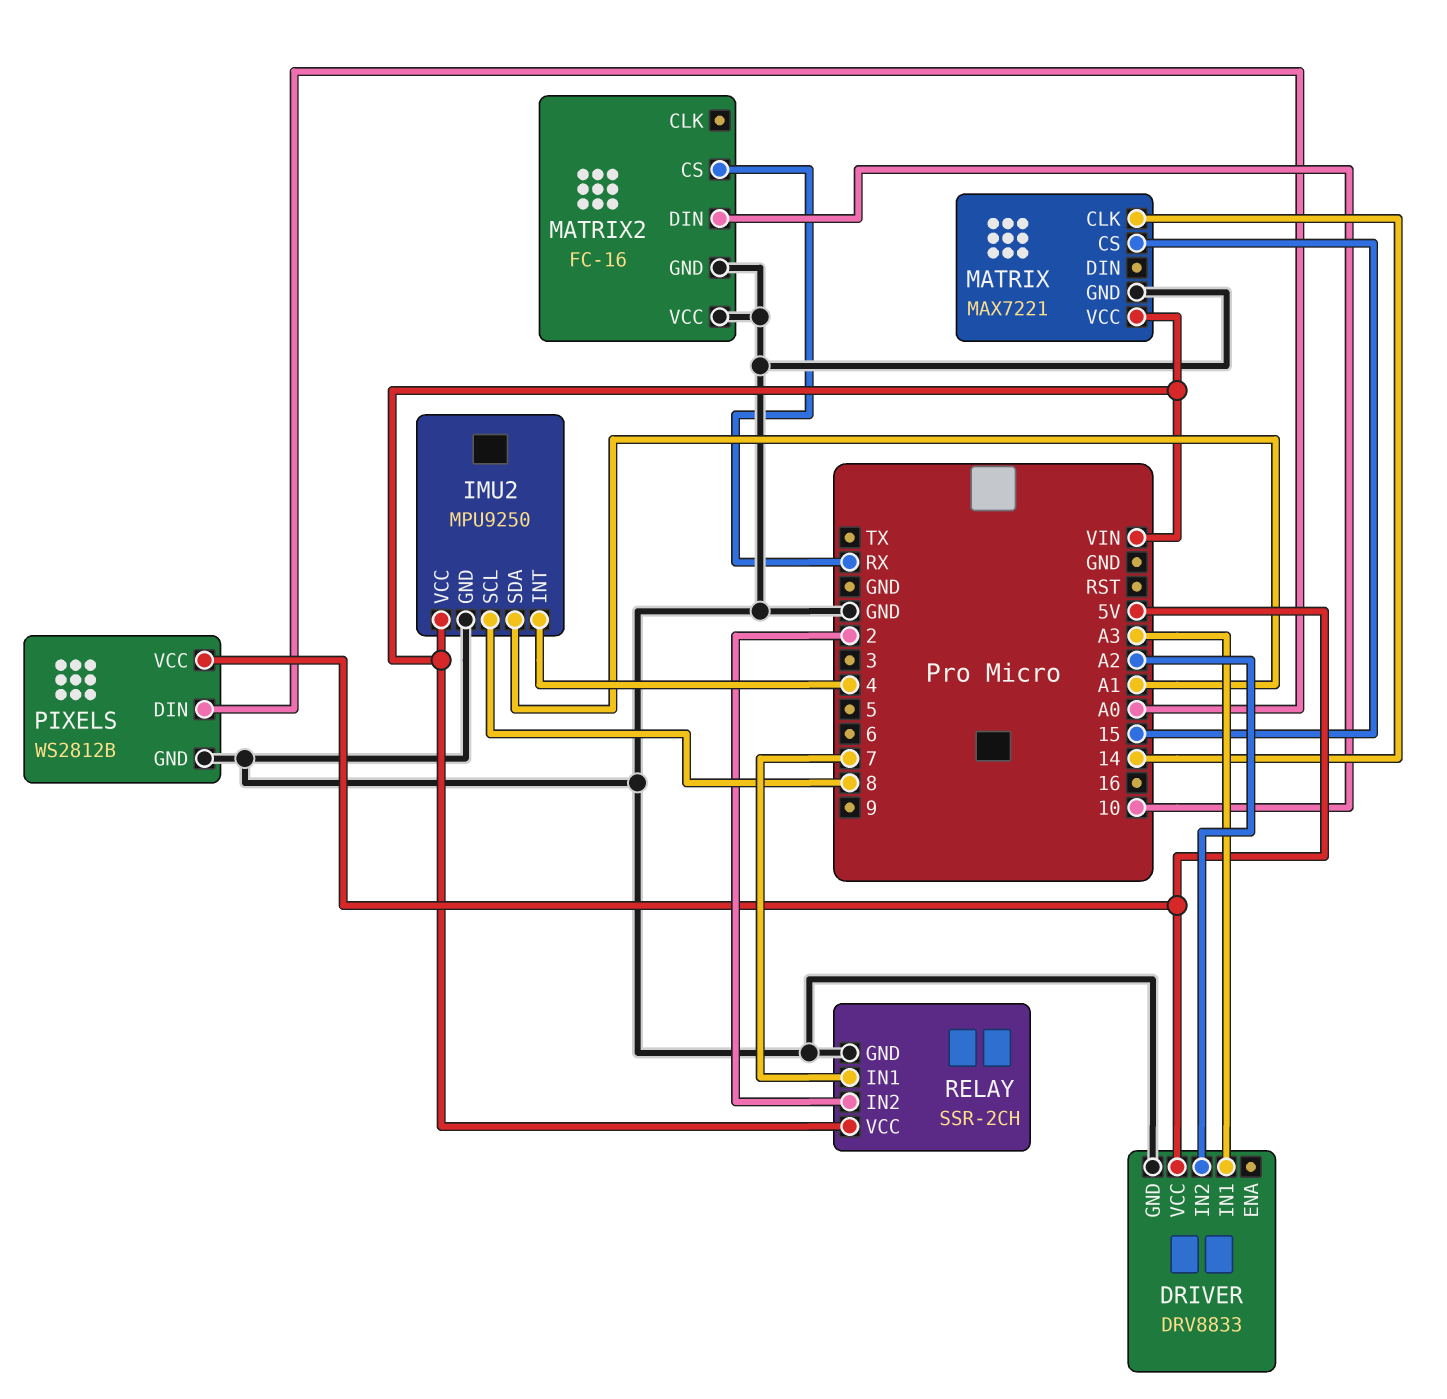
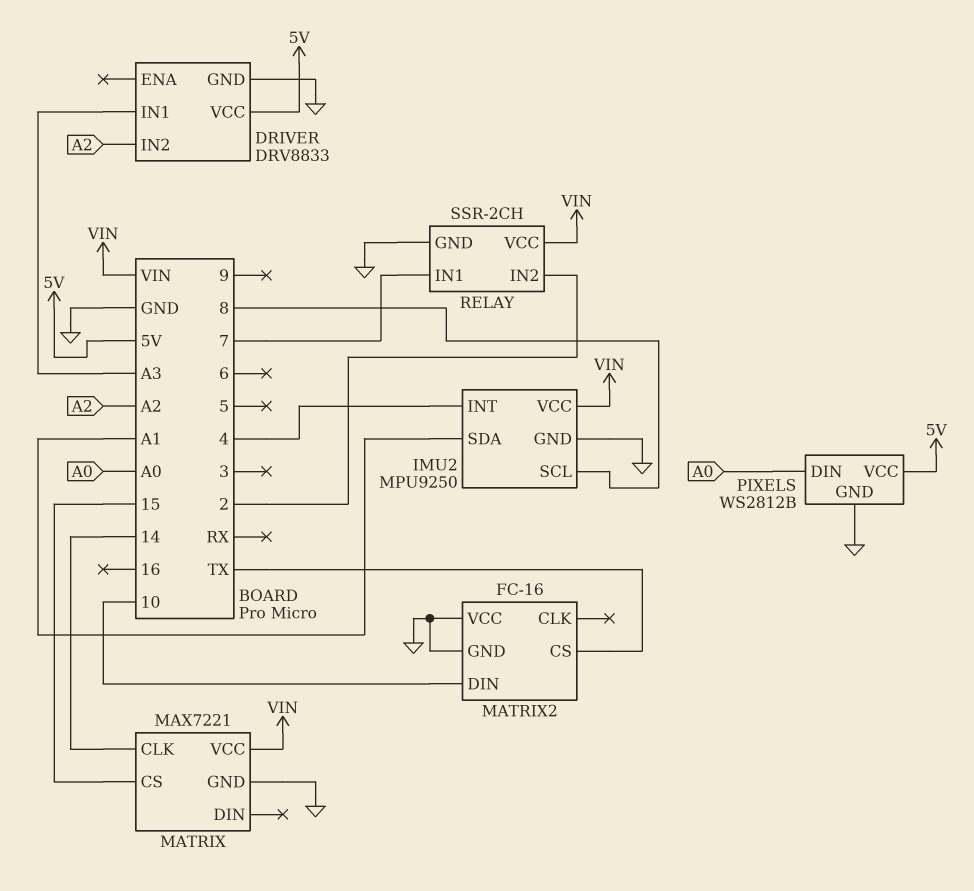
MATRIX2 pin CS: RX -> TX

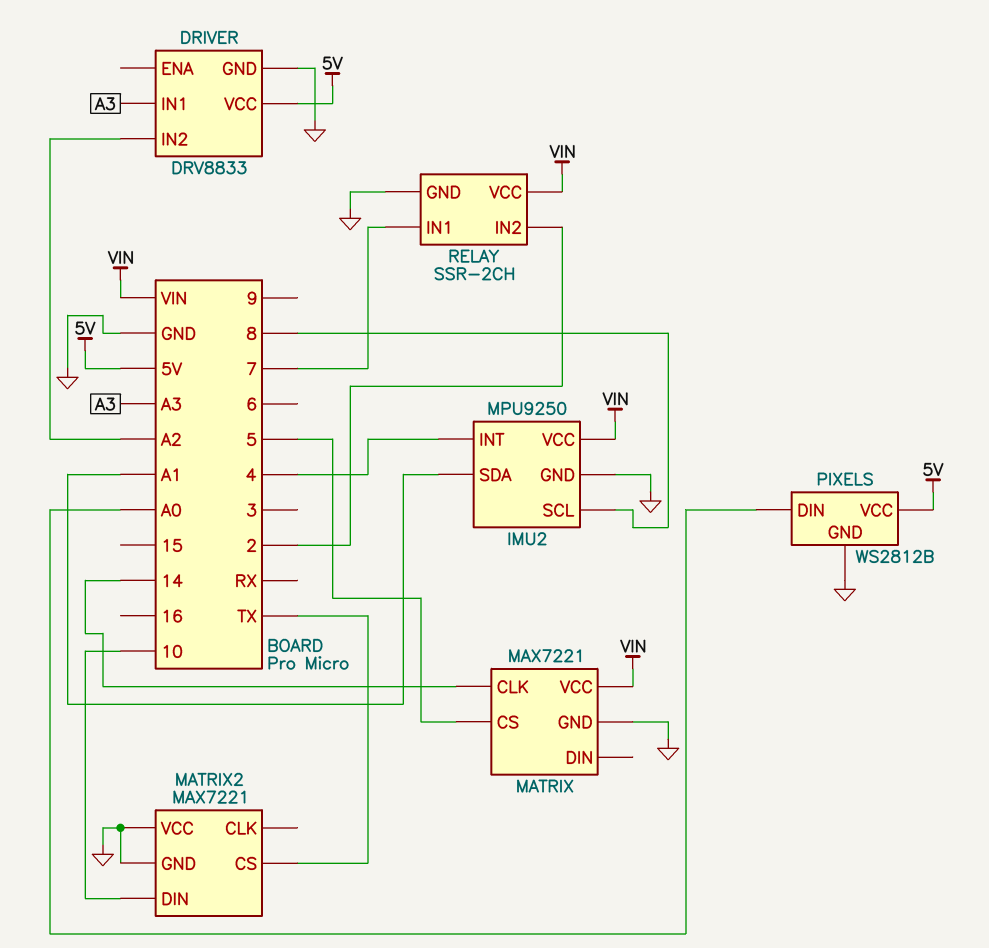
MATRIX pin CS: 15 -> 5
MATRIX2: FC-16 -> MAX7221

